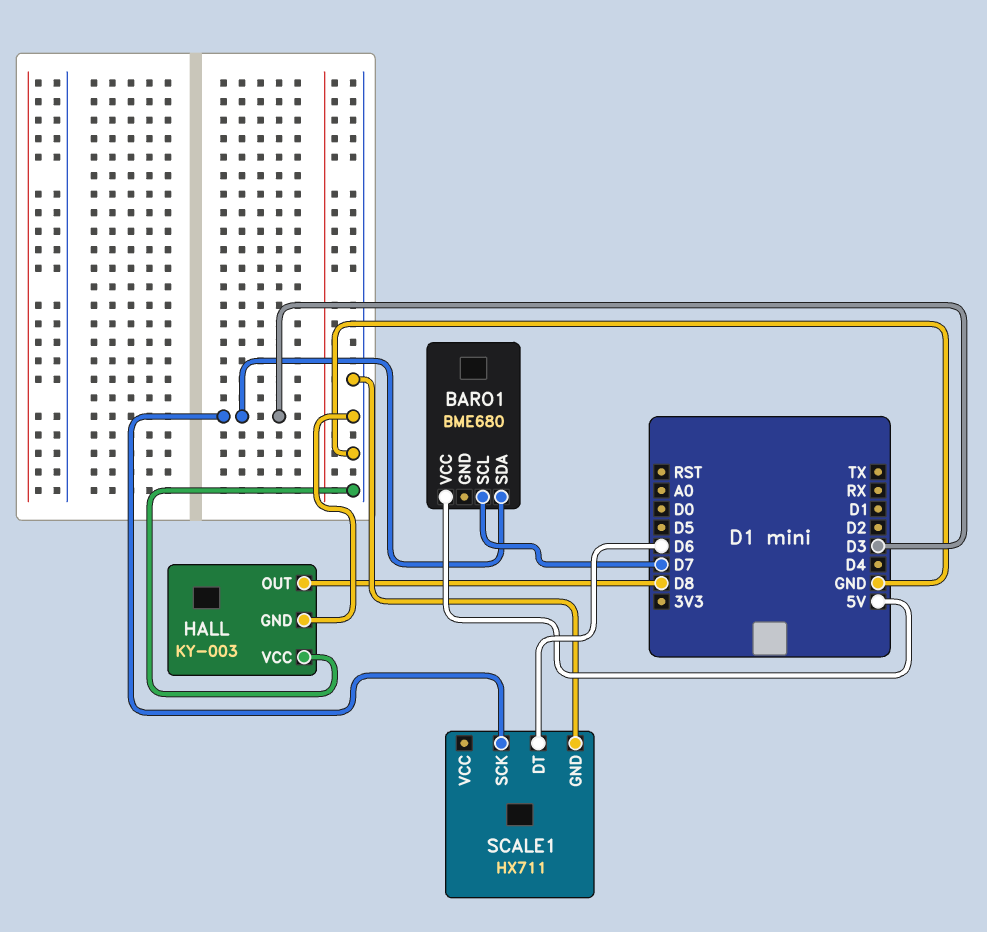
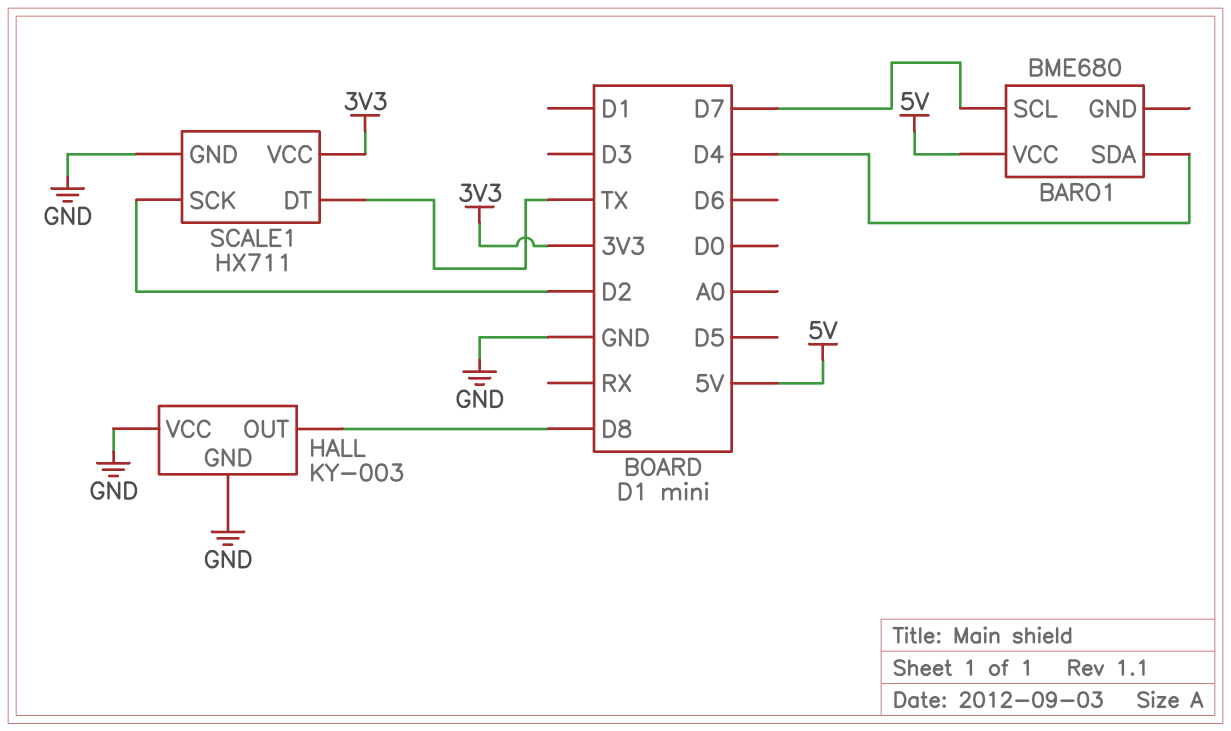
BARO1 pin SDA: D3 -> D4
SCALE1 pin DT: D6 -> TX
SCALE1 pin SCK: D3 -> D2
SCALE1 pin VCC: none -> 3V3

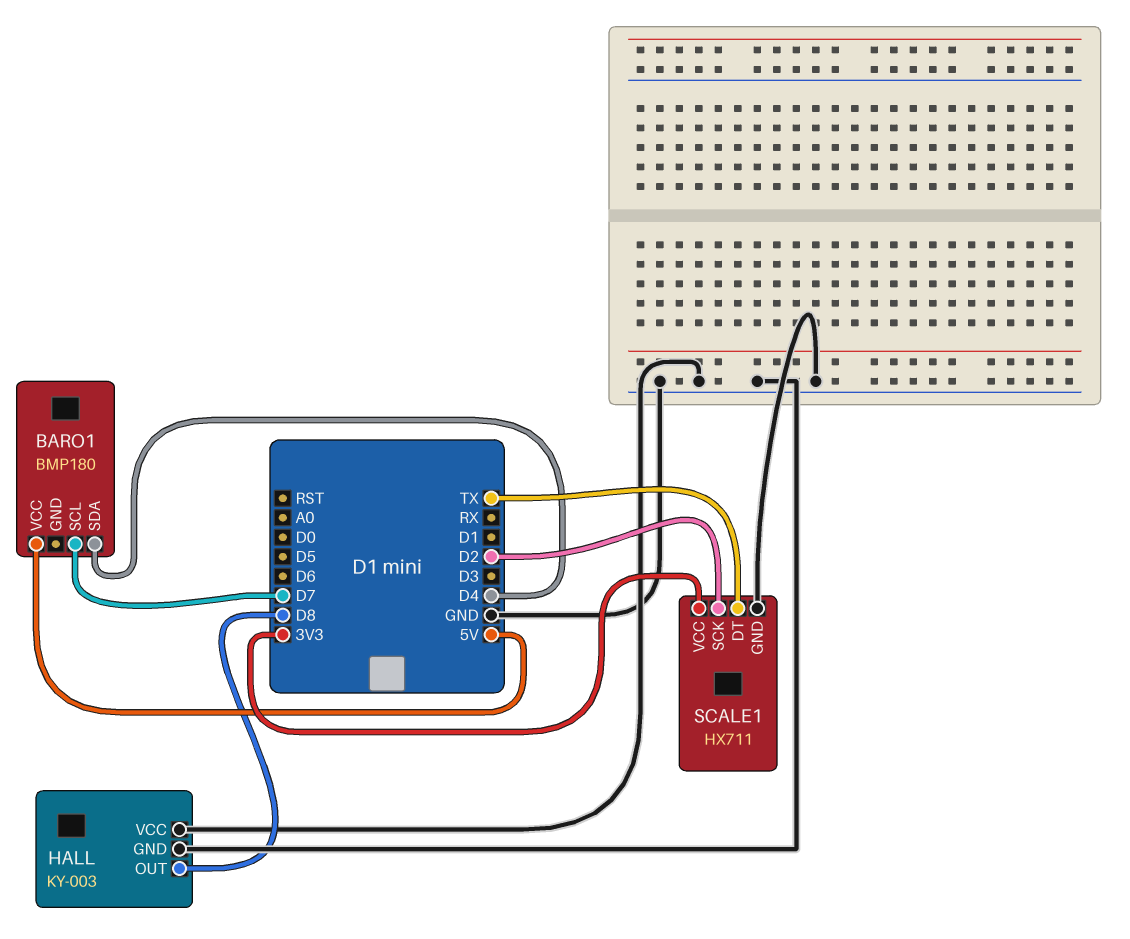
BARO1: BME680 -> BMP180

